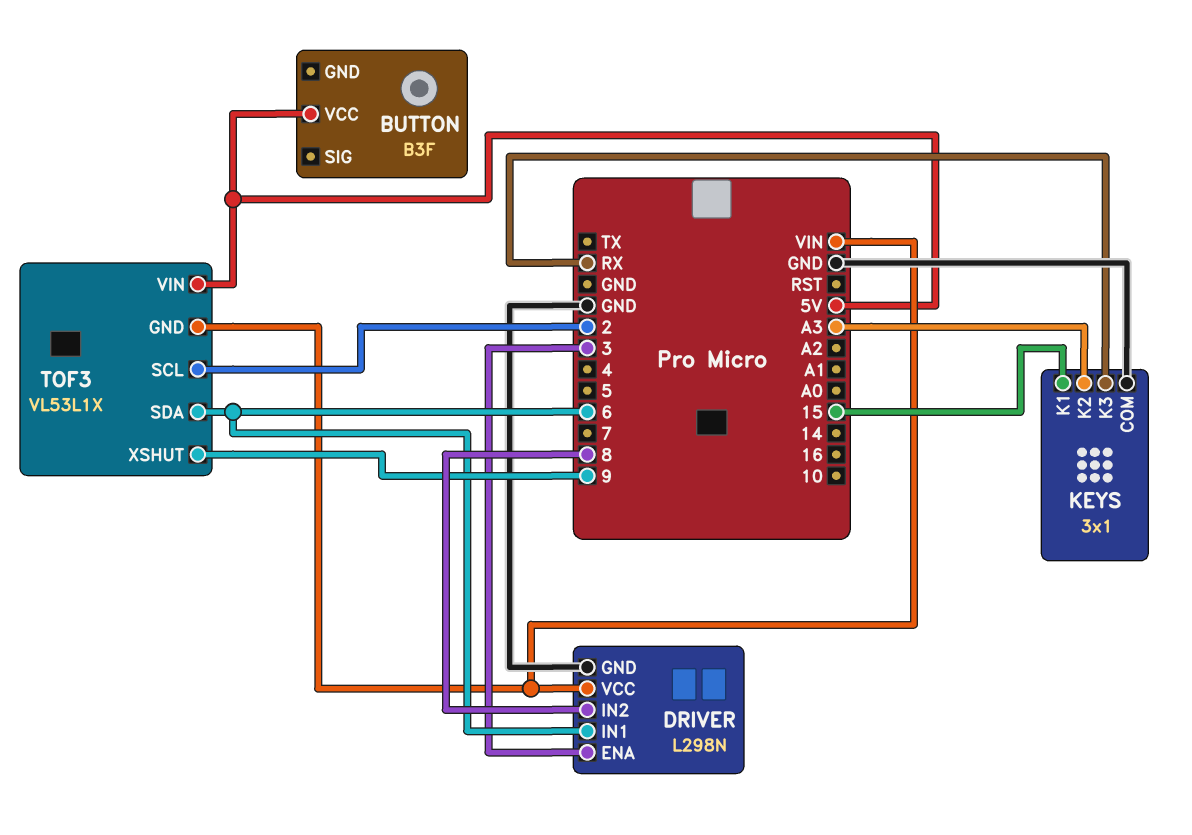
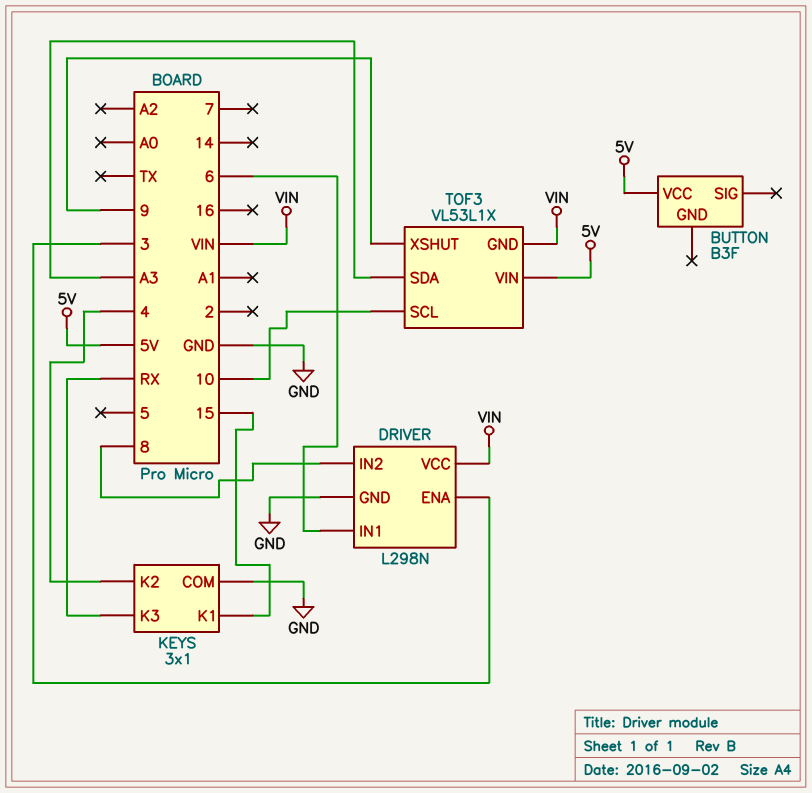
KEYS pin K2: A3 -> 4
TOF3 pin SCL: 2 -> 10
TOF3 pin SDA: 6 -> A3

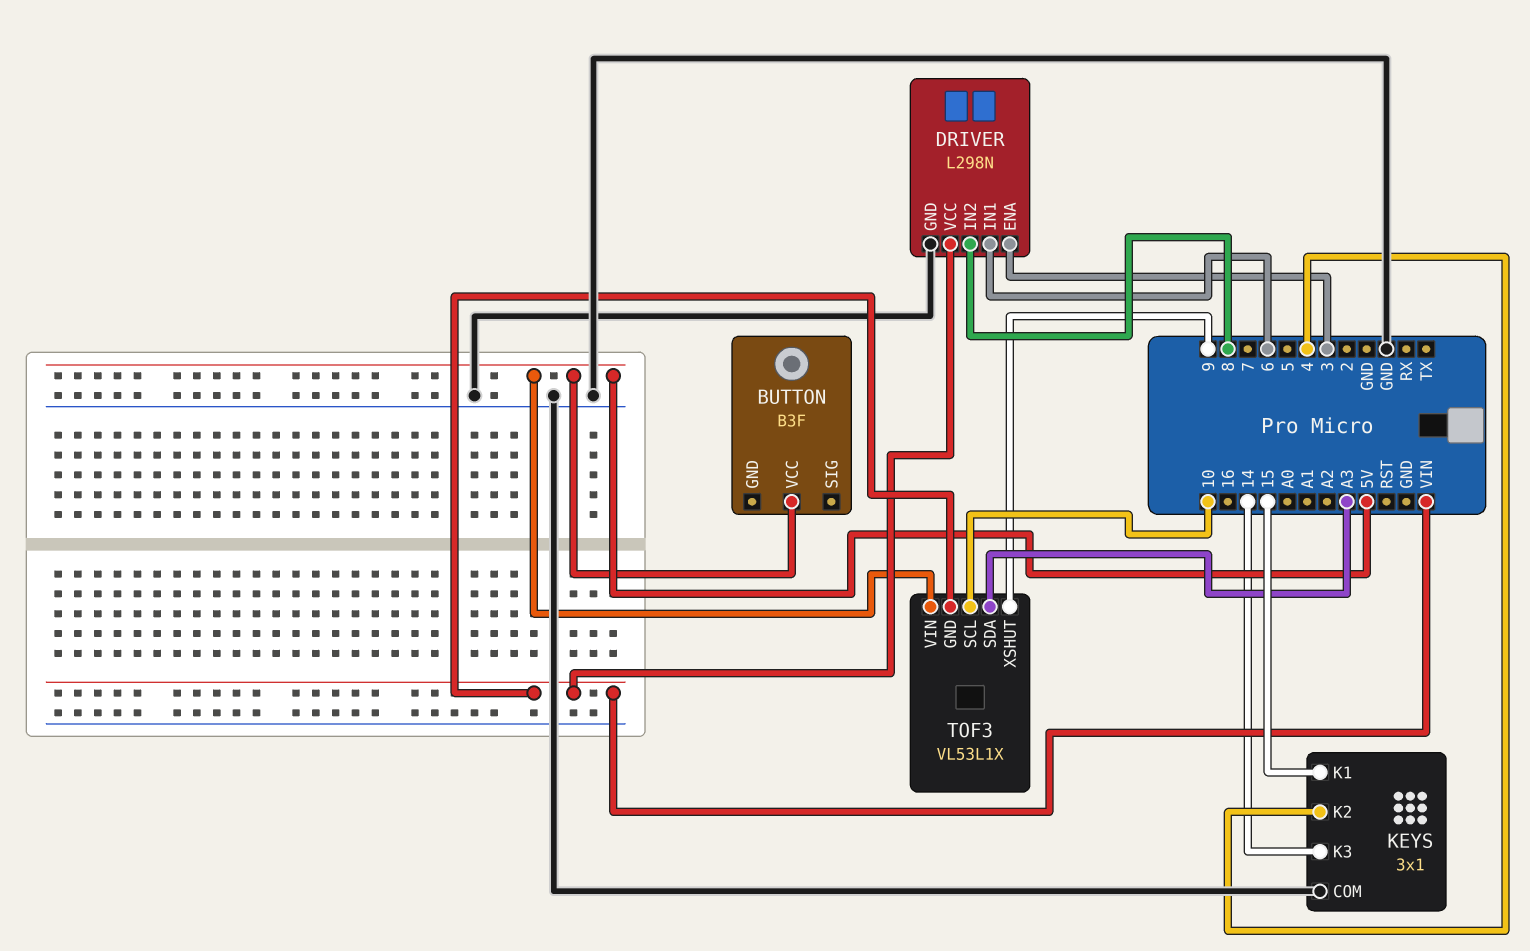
KEYS pin K3: RX -> 14

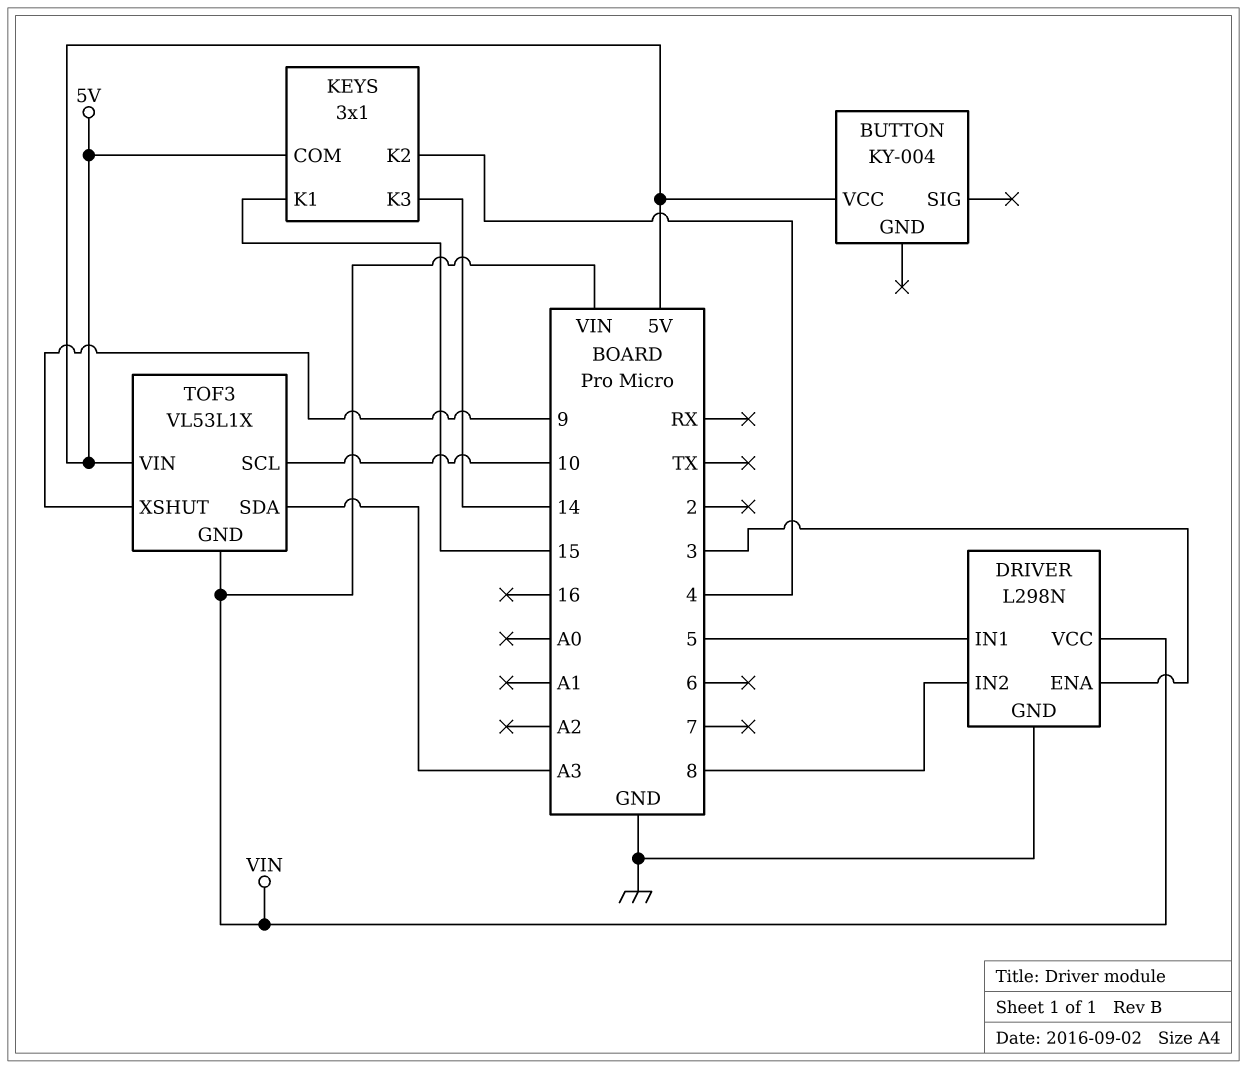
BUTTON: B3F -> KY-004
DRIVER pin IN1: 6 -> 5
KEYS pin COM: GND -> 5V

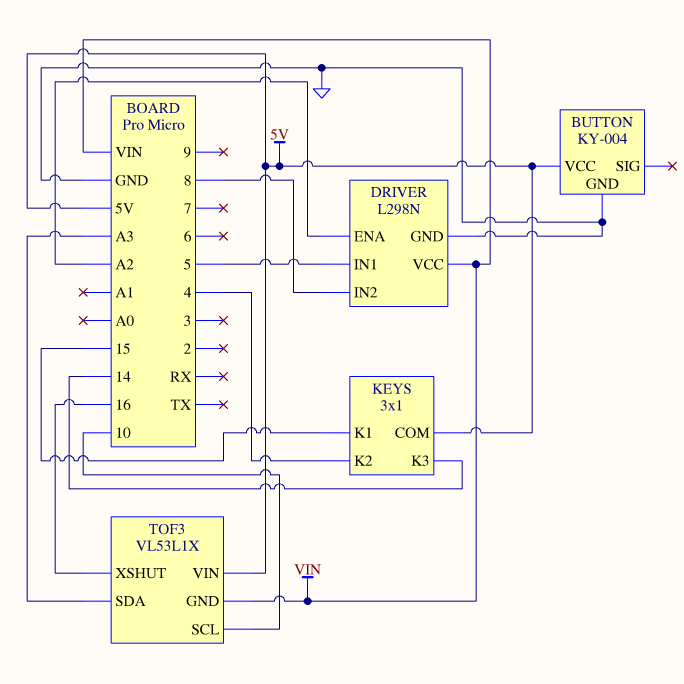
BUTTON pin GND: none -> GND
DRIVER pin ENA: 3 -> A2
TOF3 pin XSHUT: 9 -> 16

